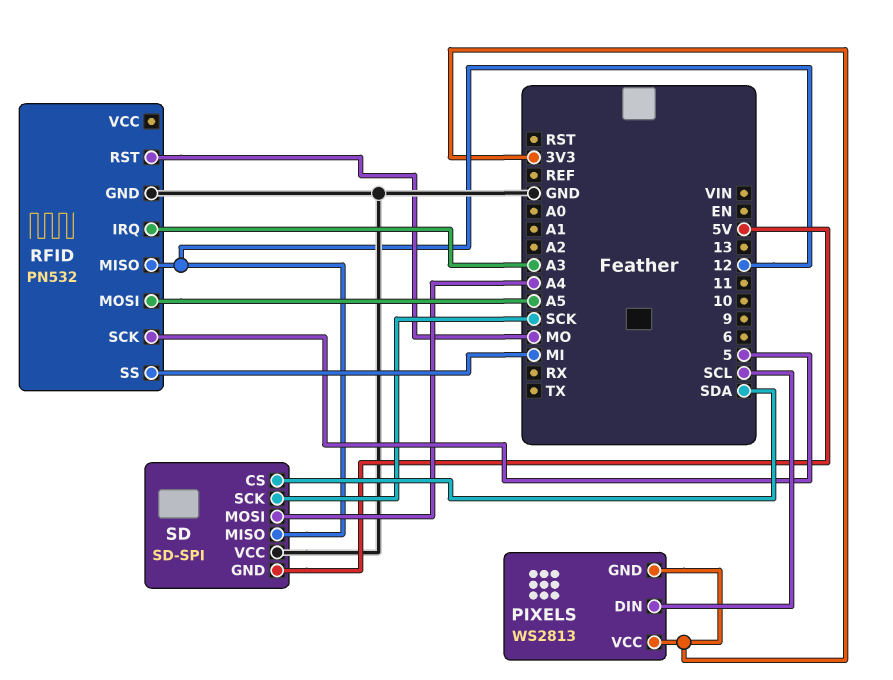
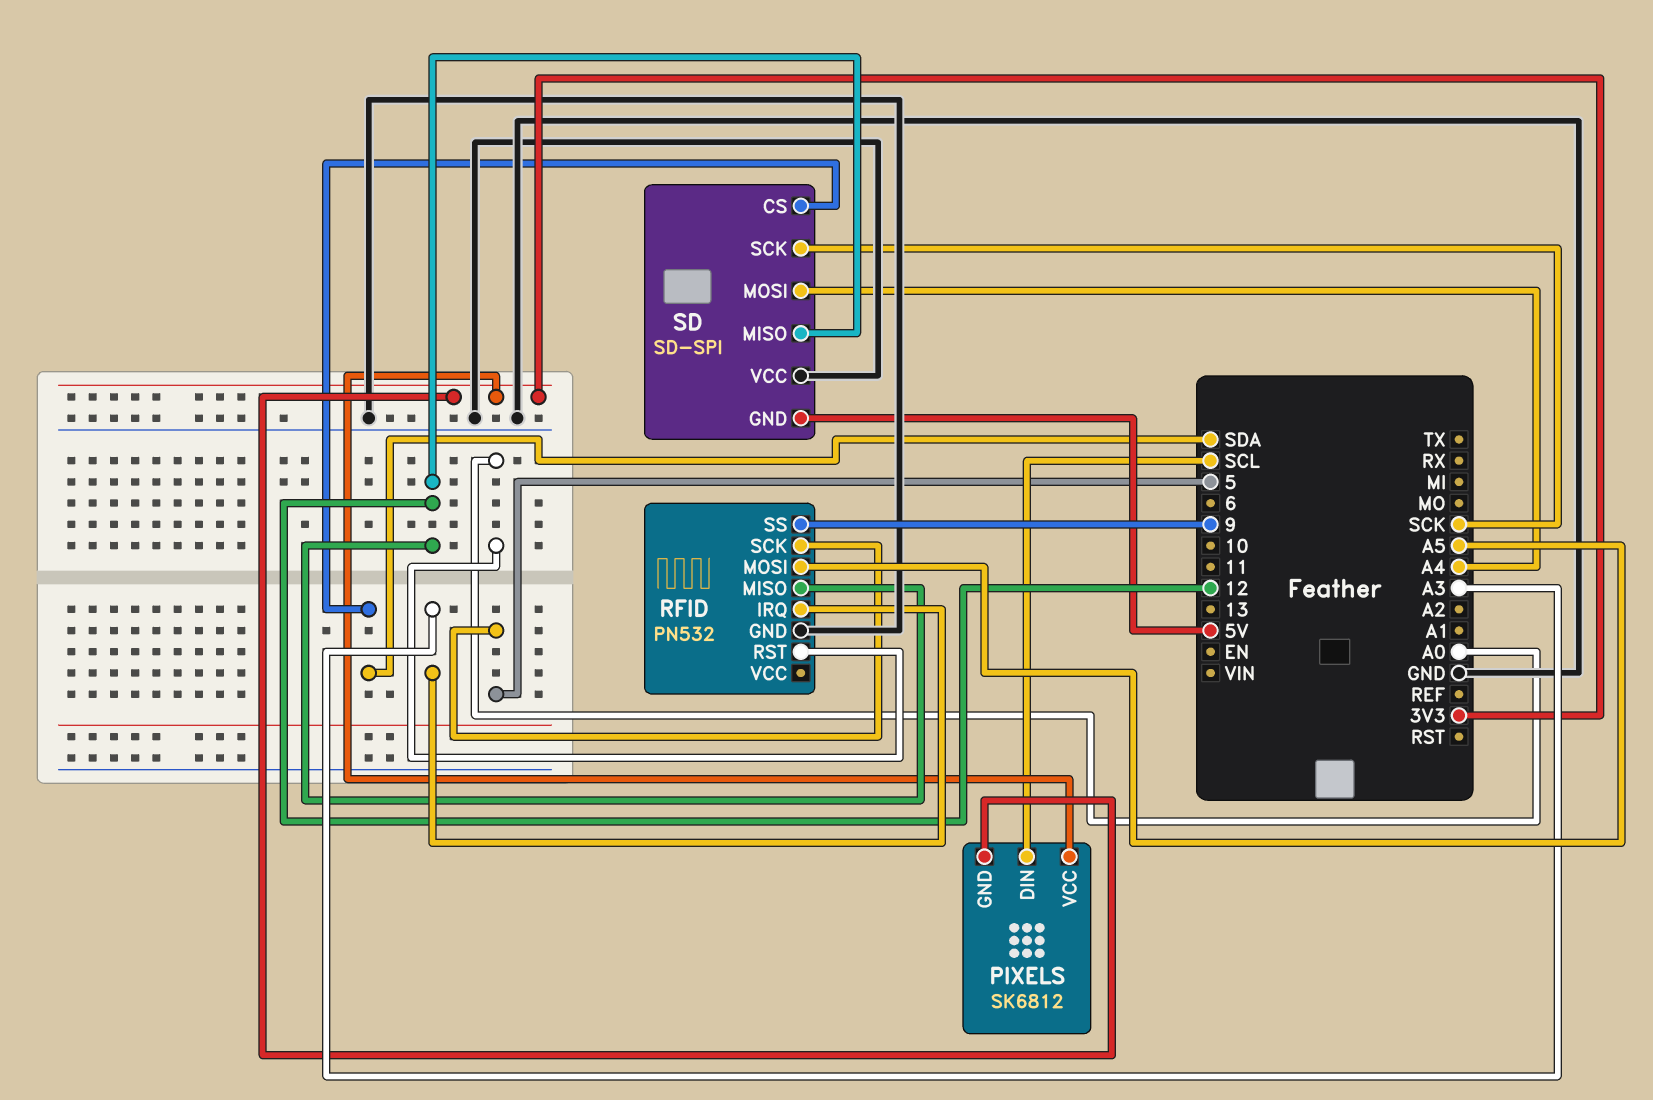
PIXELS: WS2813 -> SK6812
RFID pin RST: MO -> A0
RFID pin SS: MI -> 9

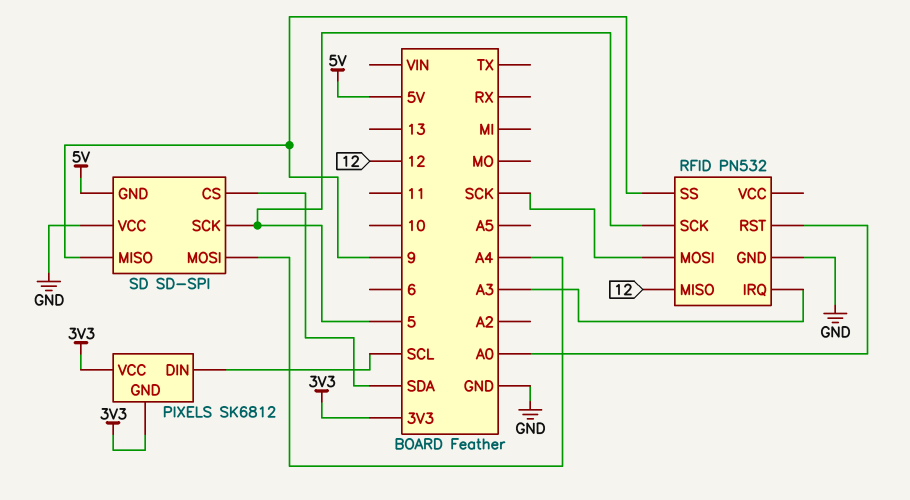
RFID pin MOSI: A5 -> SCK
SD pin MISO: 12 -> 9
SD pin SCK: SCK -> 5

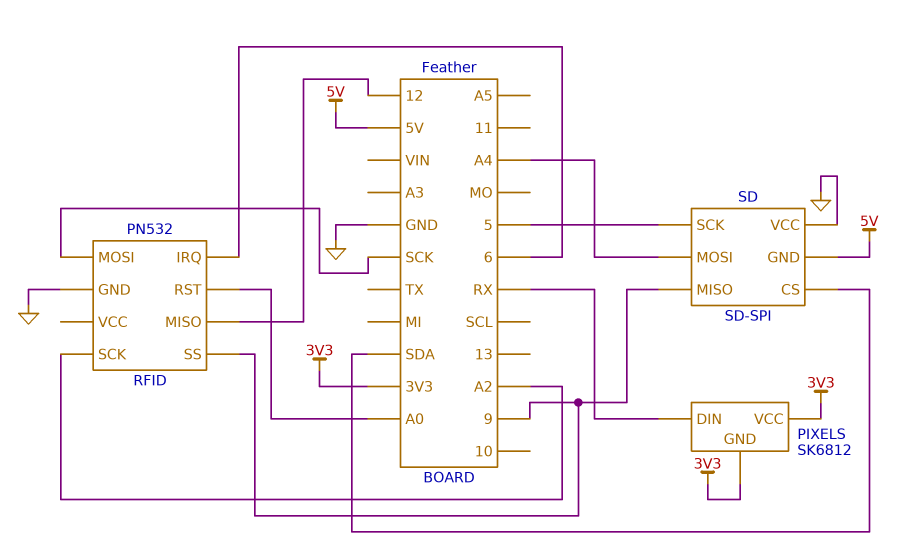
PIXELS pin DIN: SCL -> RX
RFID pin IRQ: A3 -> 6
RFID pin SCK: 5 -> A2

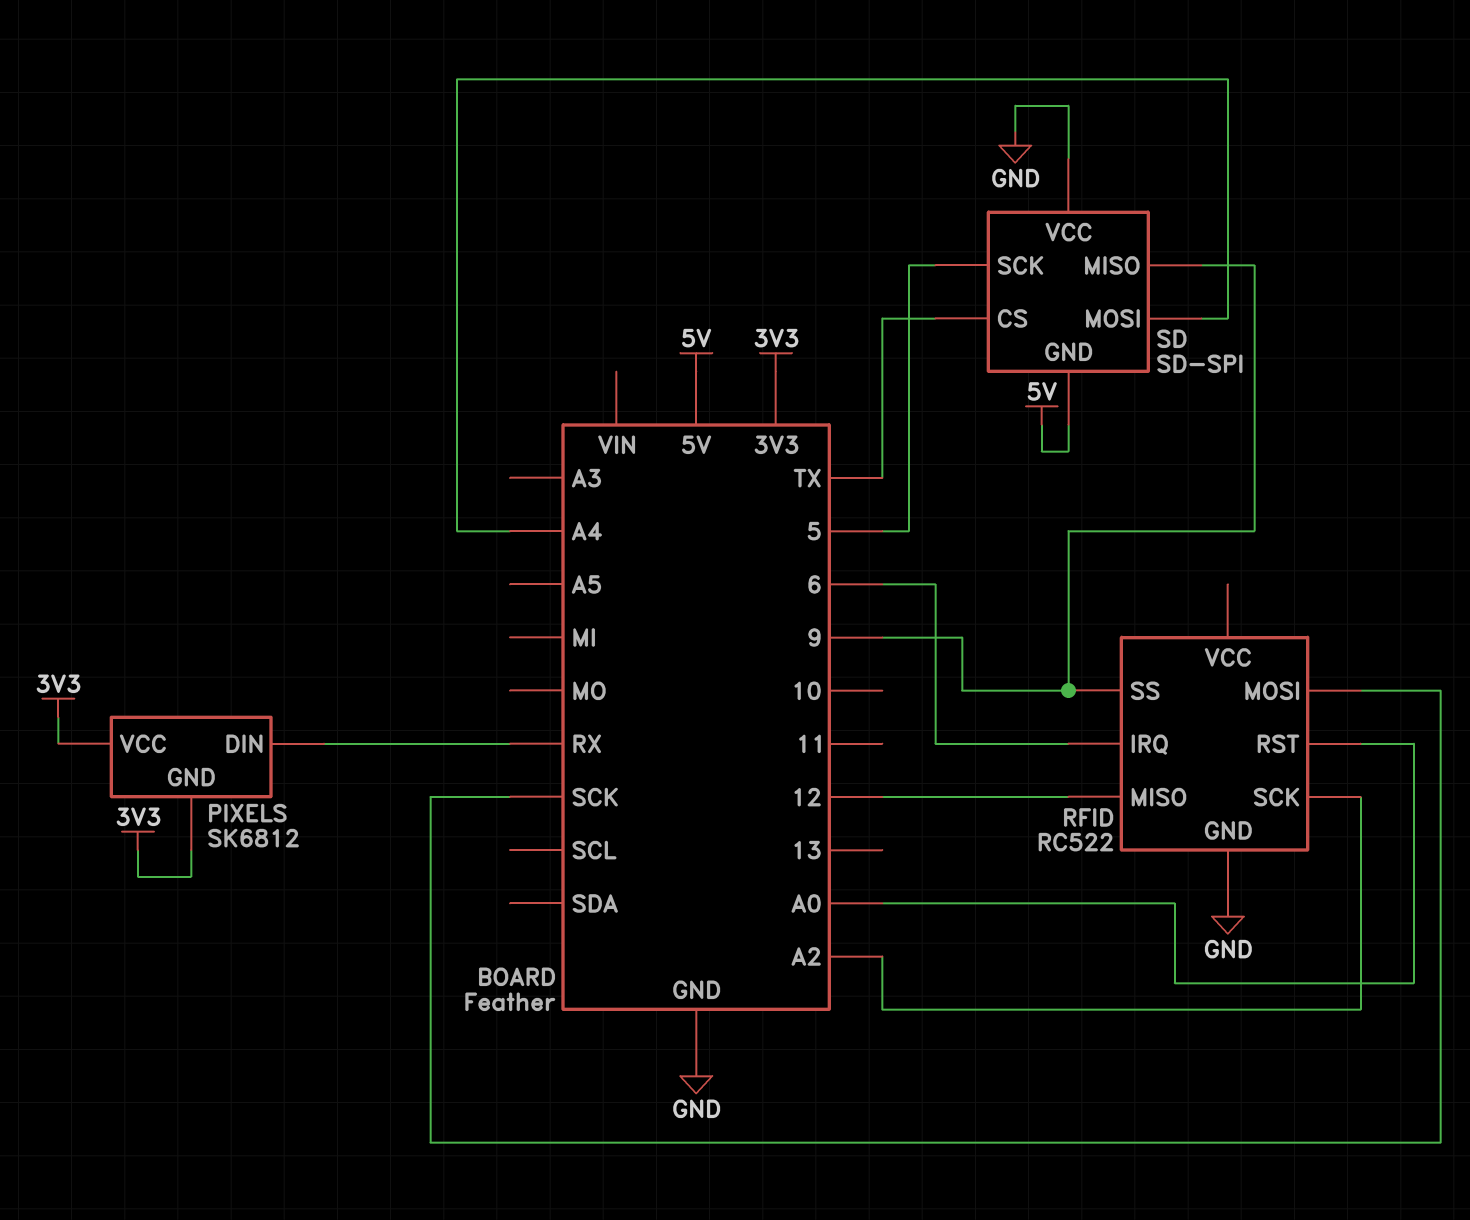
RFID: PN532 -> RC522
SD pin CS: SDA -> TX

